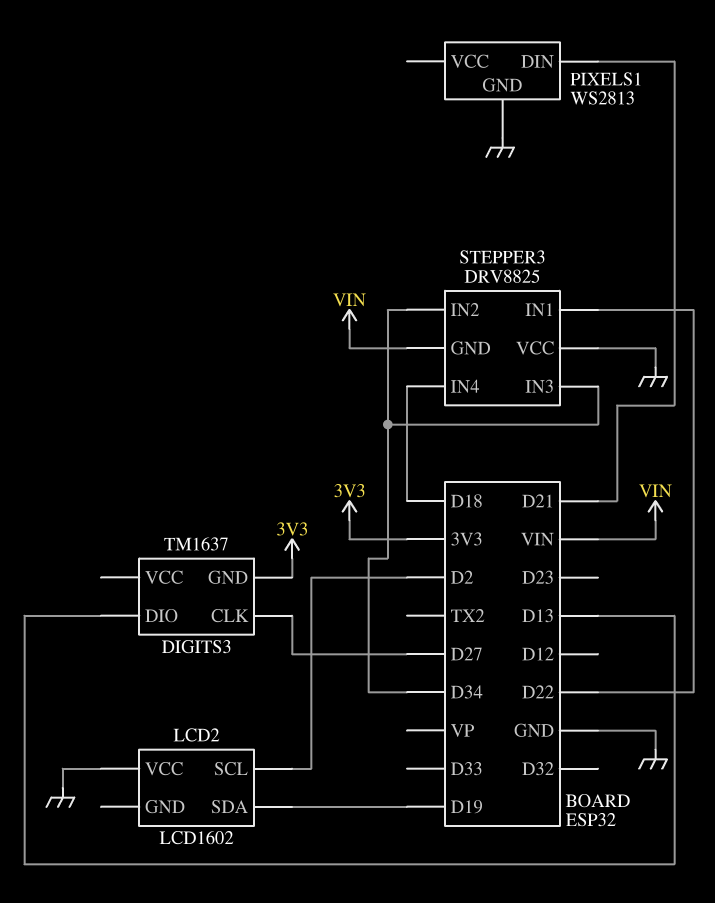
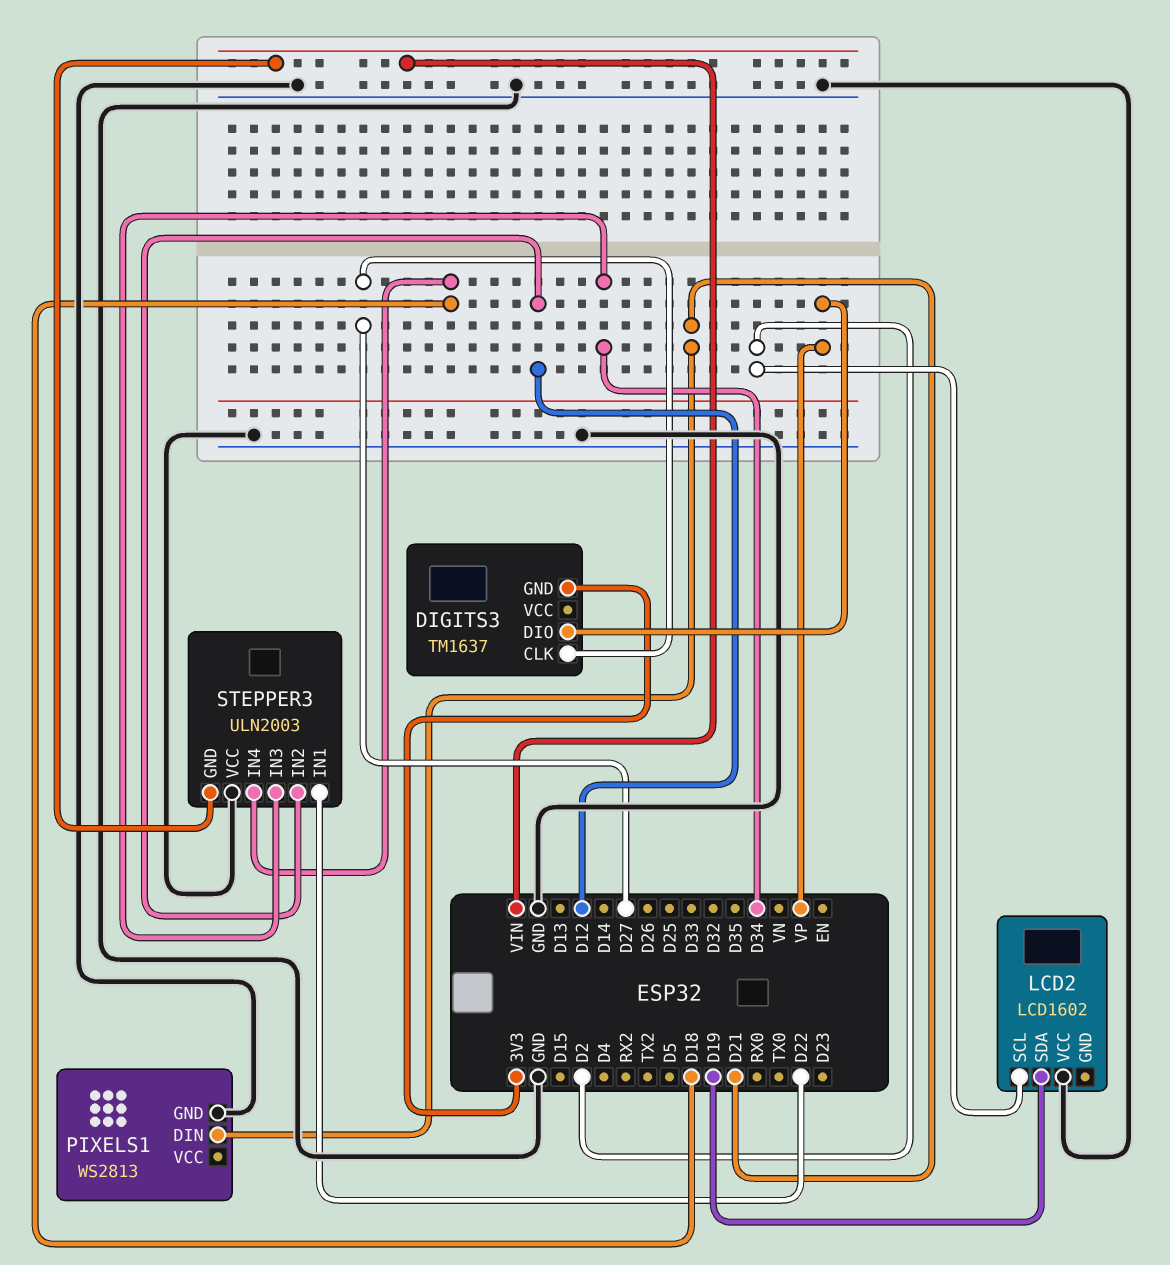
DIGITS3 pin DIO: D13 -> VP
STEPPER3: DRV8825 -> ULN2003
STEPPER3 pin IN2: D34 -> D12

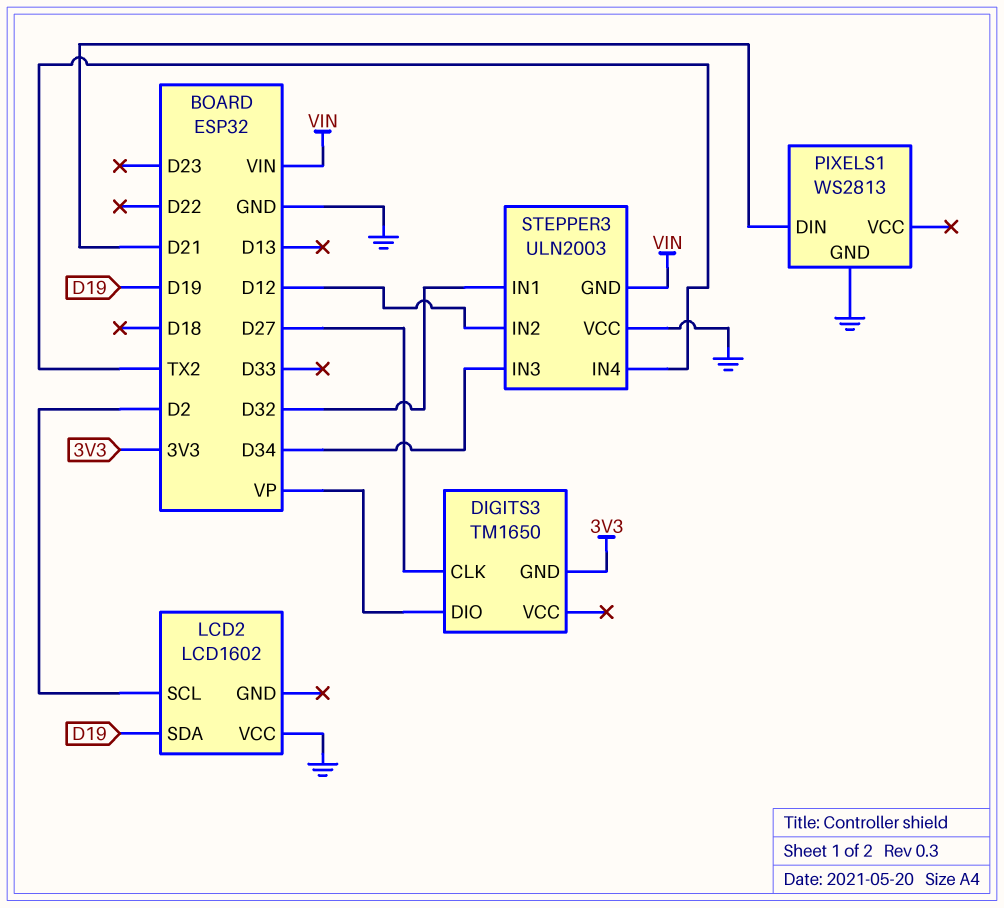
DIGITS3: TM1637 -> TM1650
STEPPER3 pin IN1: D22 -> D32
STEPPER3 pin IN4: D18 -> TX2

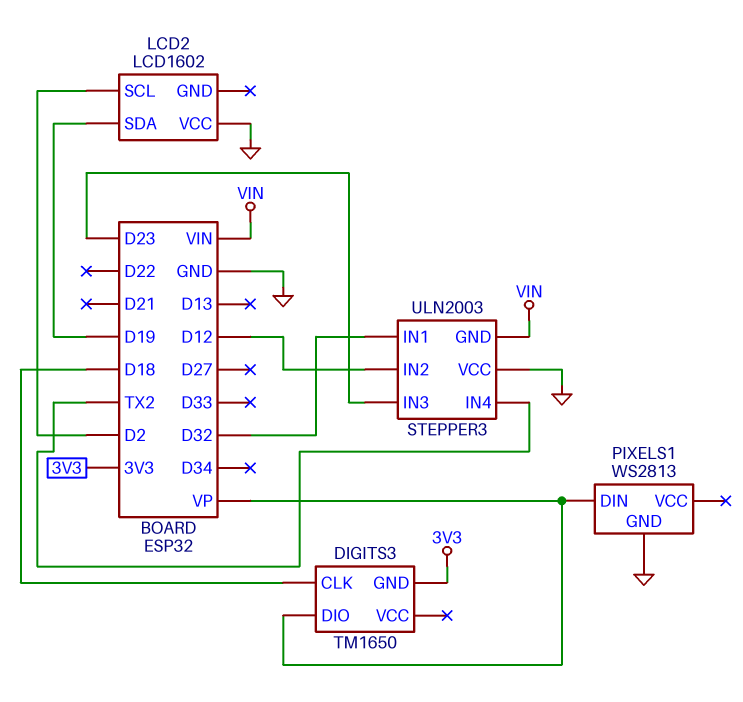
DIGITS3 pin CLK: D27 -> D18
PIXELS1 pin DIN: D21 -> VP
STEPPER3 pin IN3: D34 -> D23

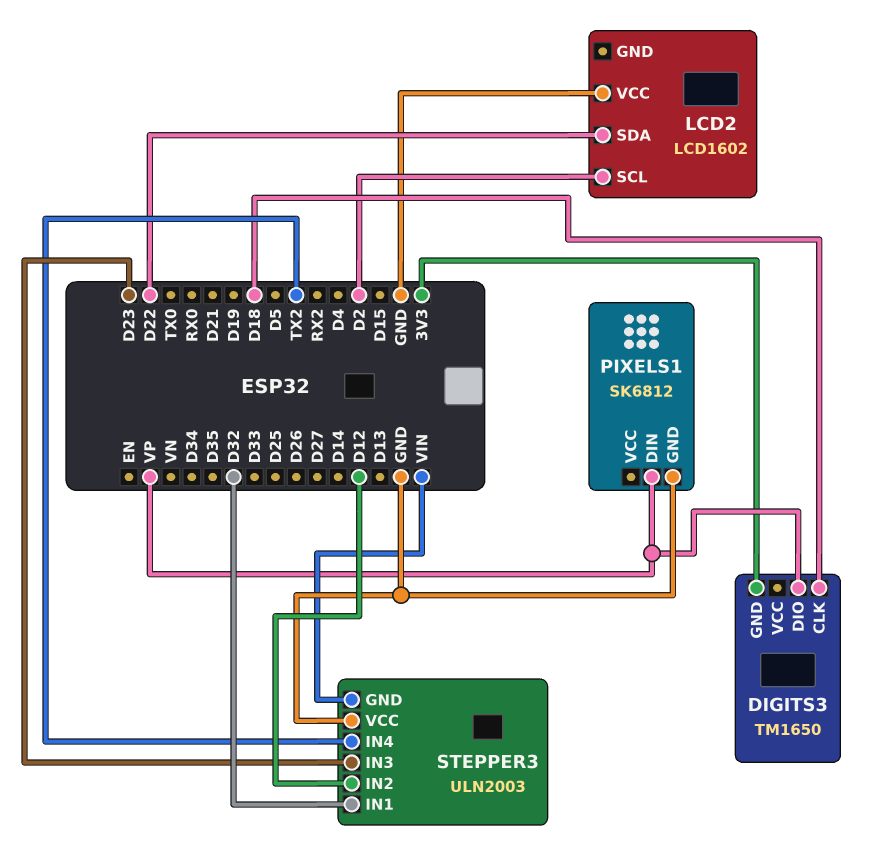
LCD2 pin SDA: D19 -> D22
PIXELS1: WS2813 -> SK6812

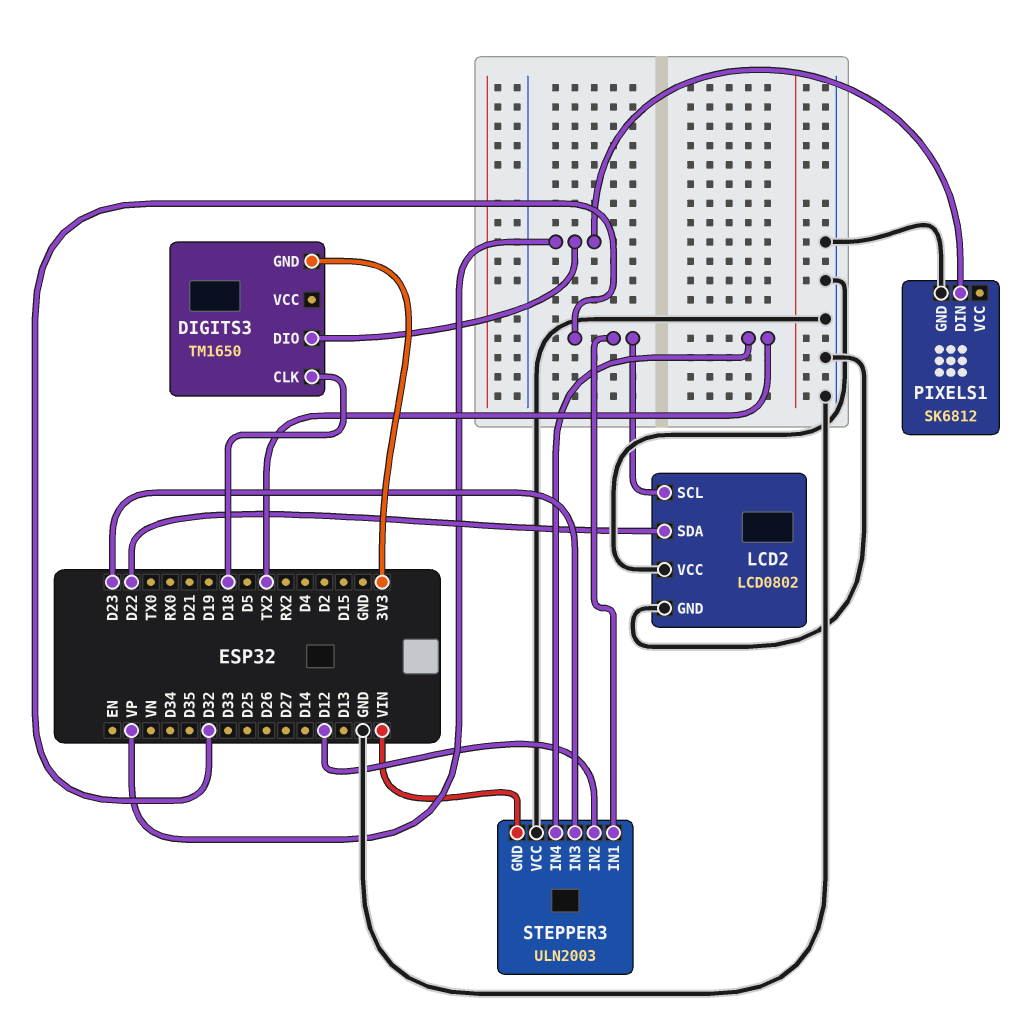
LCD2: LCD1602 -> LCD0802
LCD2 pin GND: none -> GND
LCD2 pin SCL: D2 -> D32

